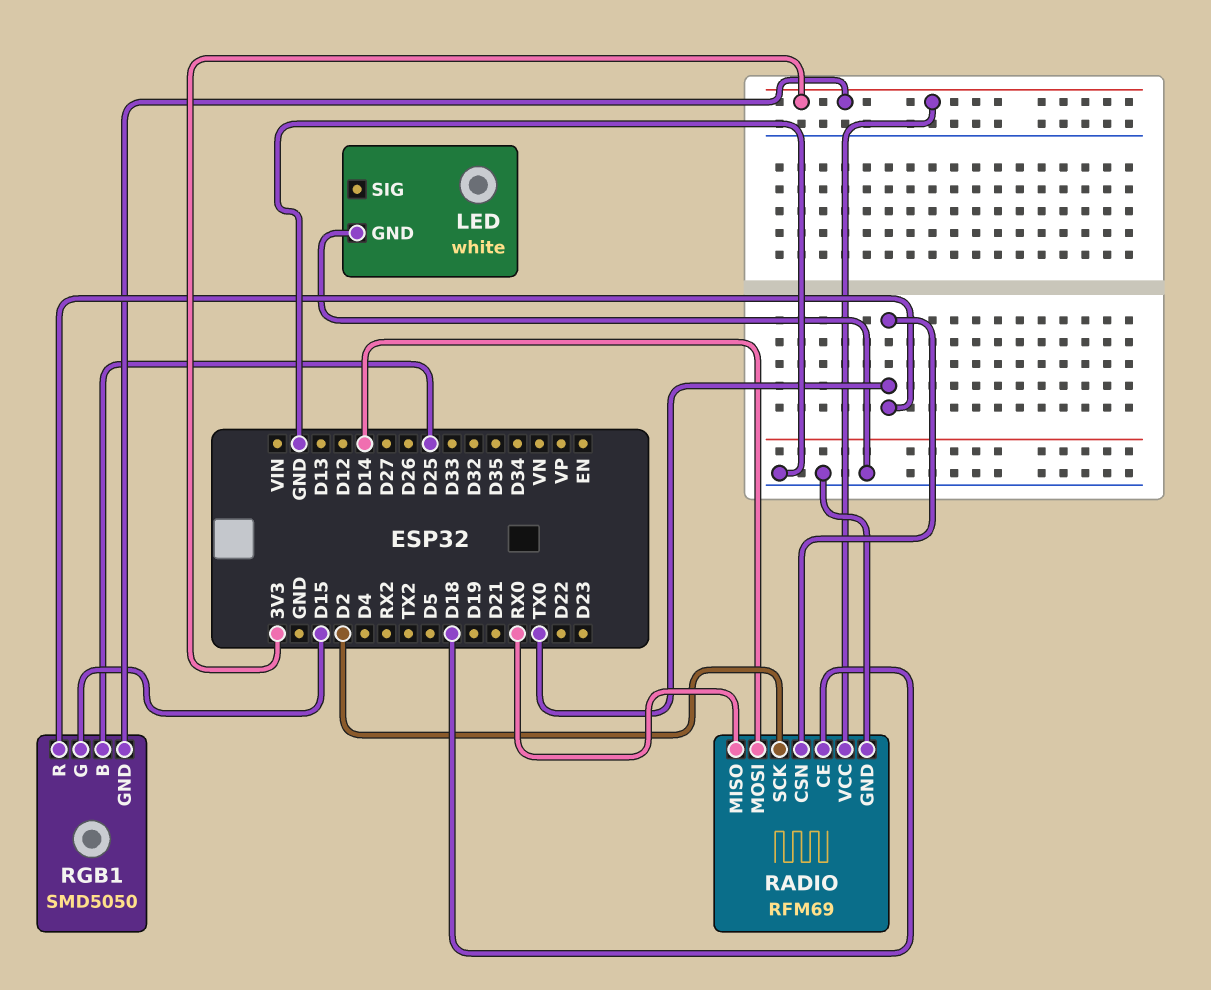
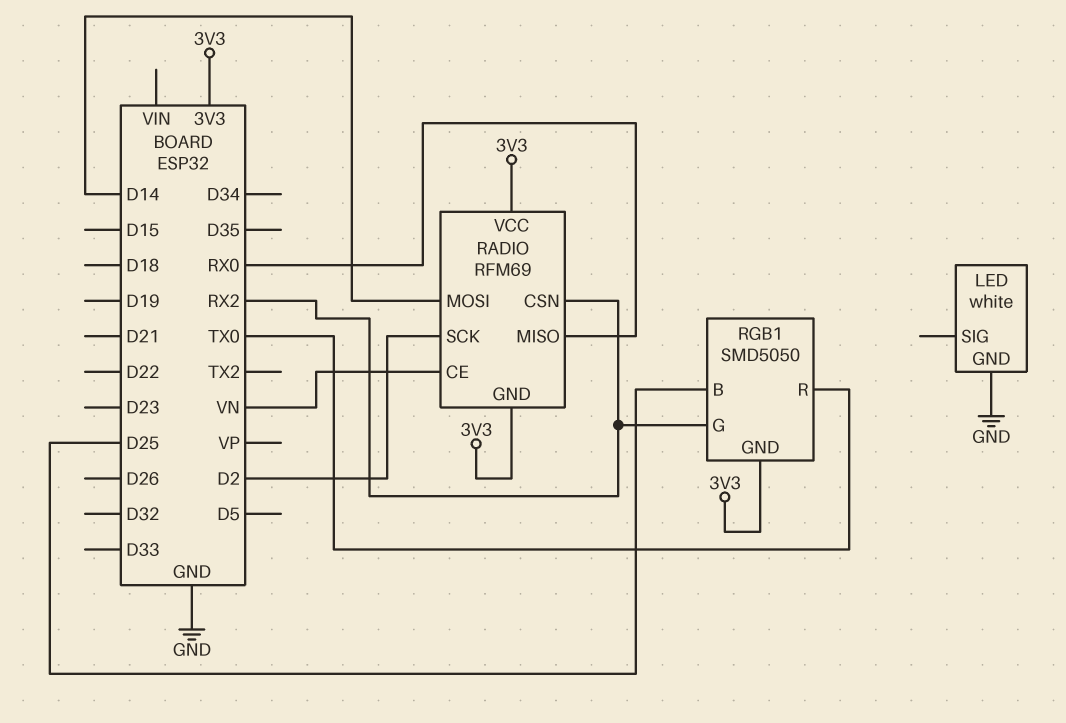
RADIO pin CE: D18 -> VN
RADIO pin CSN: TX0 -> RX2
RADIO pin GND: GND -> 3V3
RGB1 pin G: D15 -> RX2

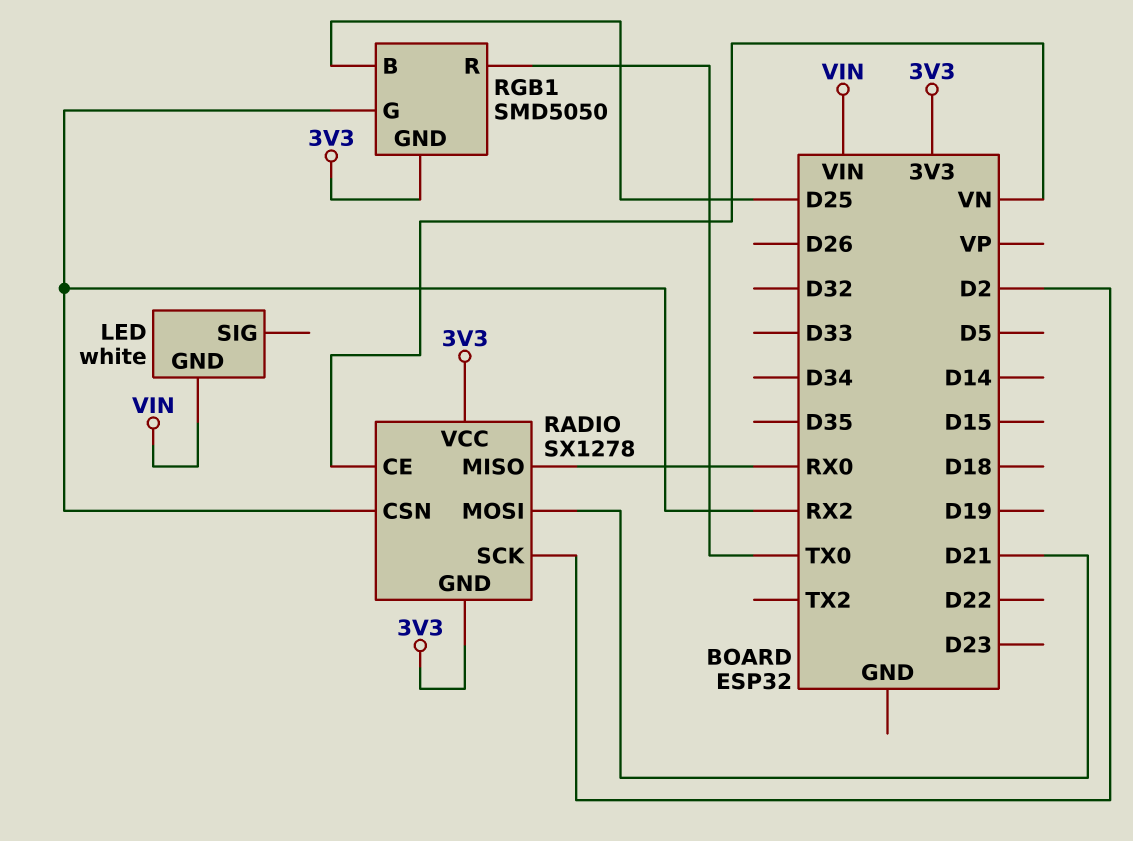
LED pin GND: GND -> VIN
RADIO: RFM69 -> SX1278
RADIO pin MOSI: D14 -> D21

